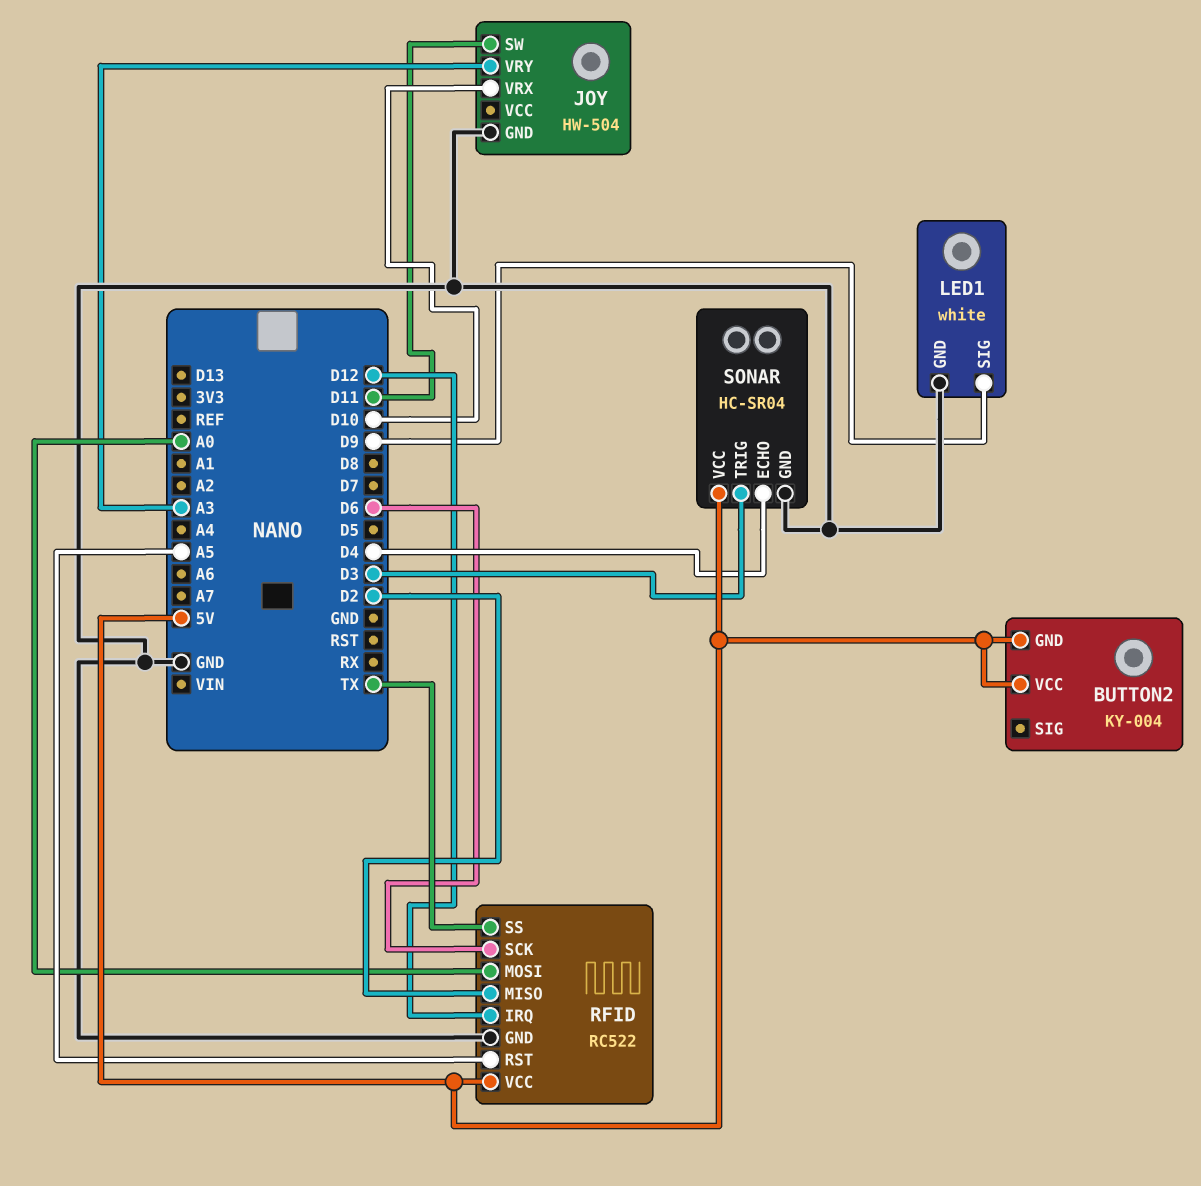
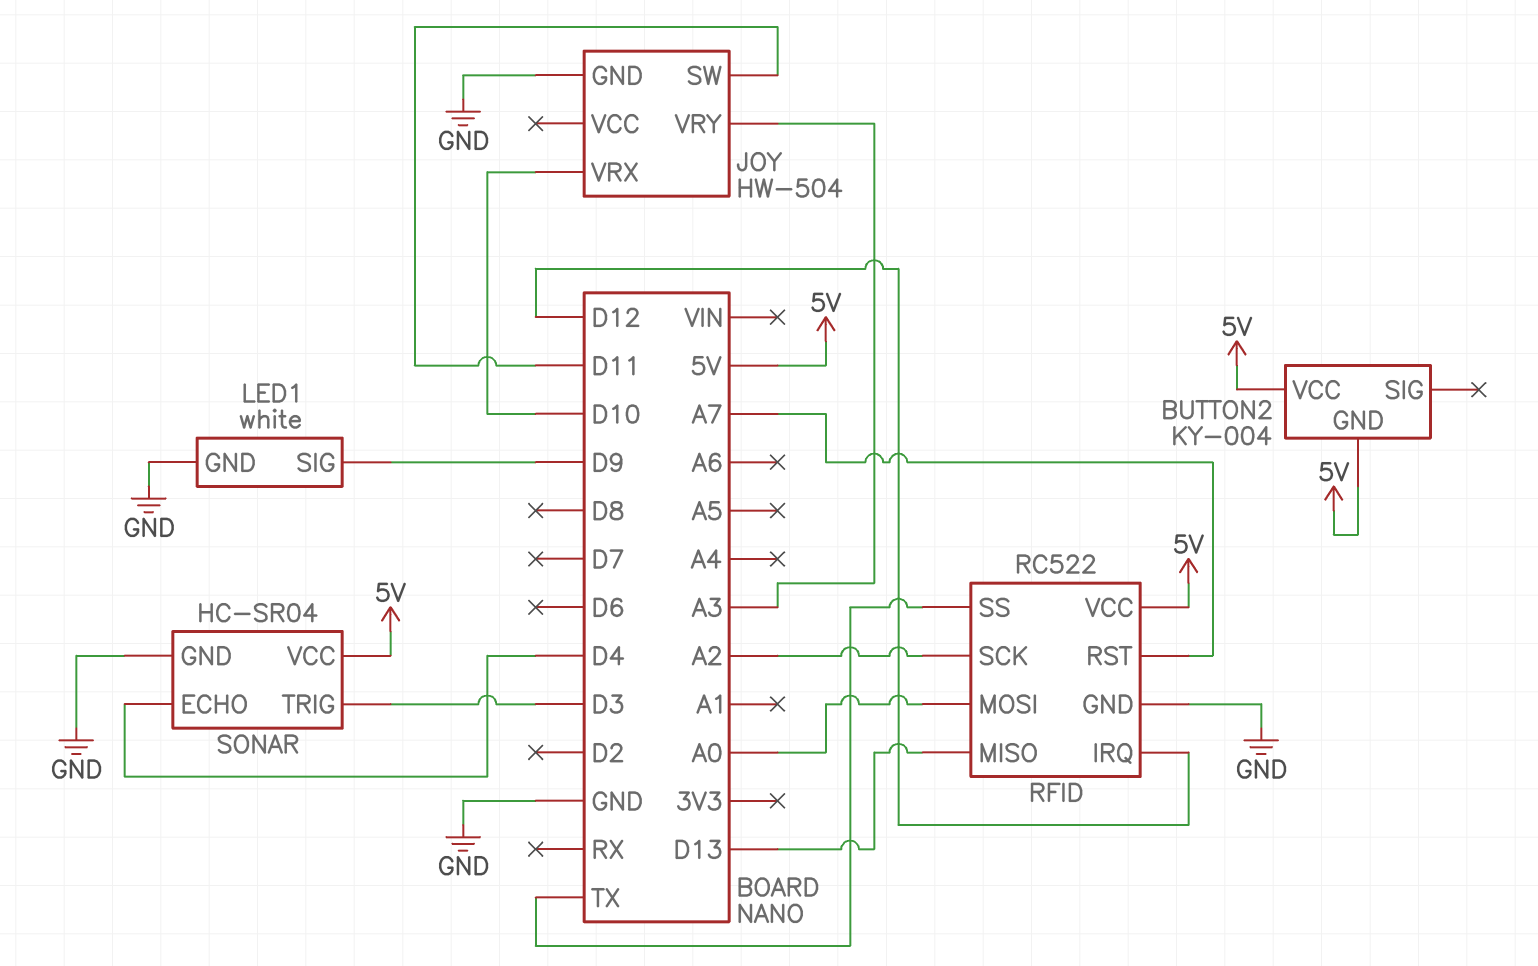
RFID pin MISO: D2 -> D13
RFID pin RST: A5 -> A7
RFID pin SCK: D6 -> A2

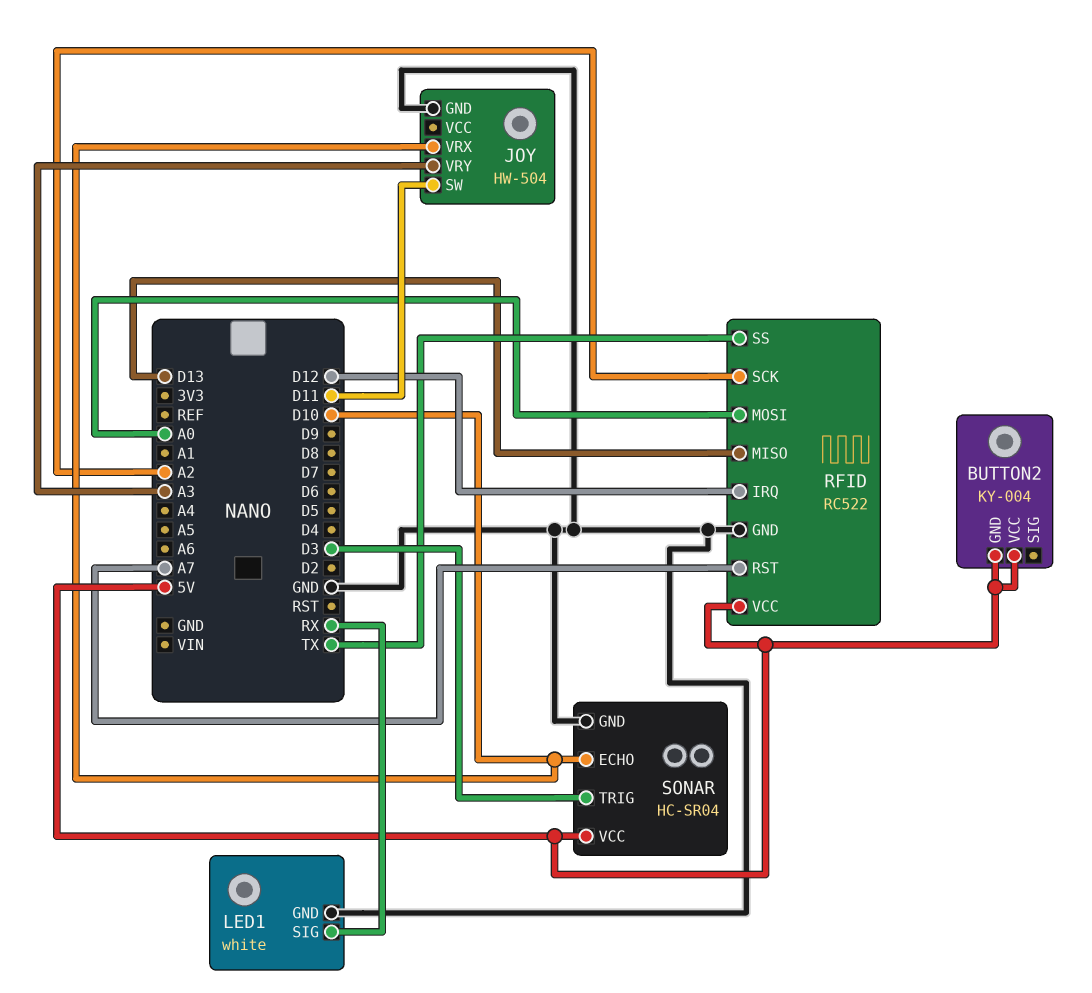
LED1 pin SIG: D9 -> RX
SONAR pin ECHO: D4 -> D10

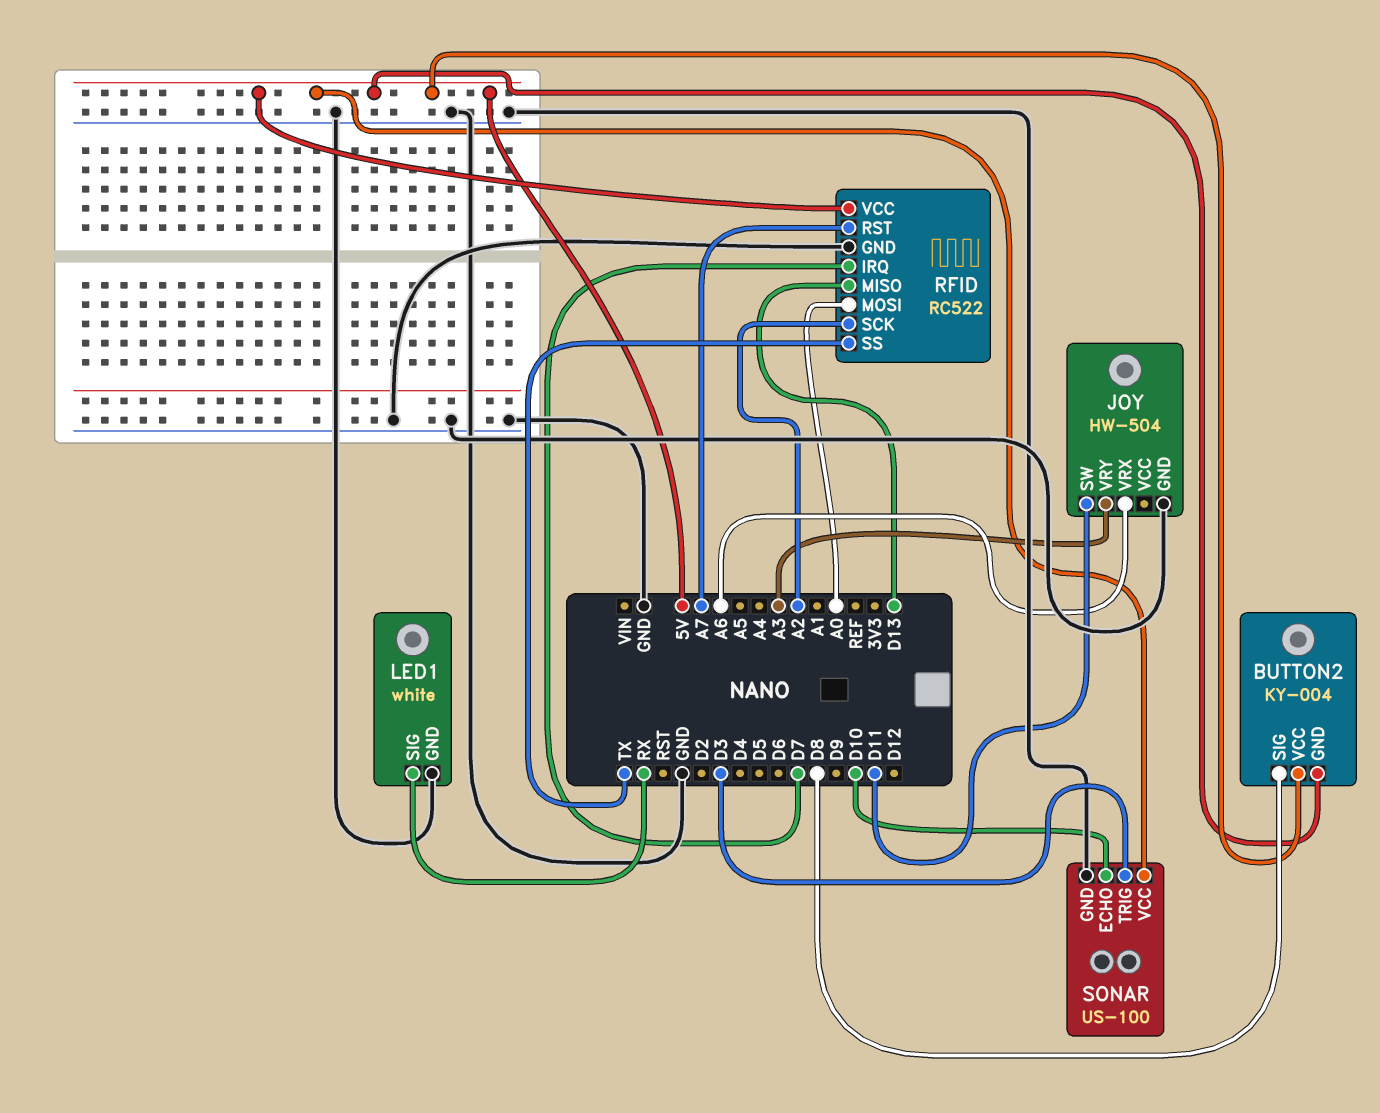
BUTTON2 pin SIG: none -> D8
JOY pin VRX: D10 -> A6
RFID pin IRQ: D12 -> D7
SONAR: HC-SR04 -> US-100

